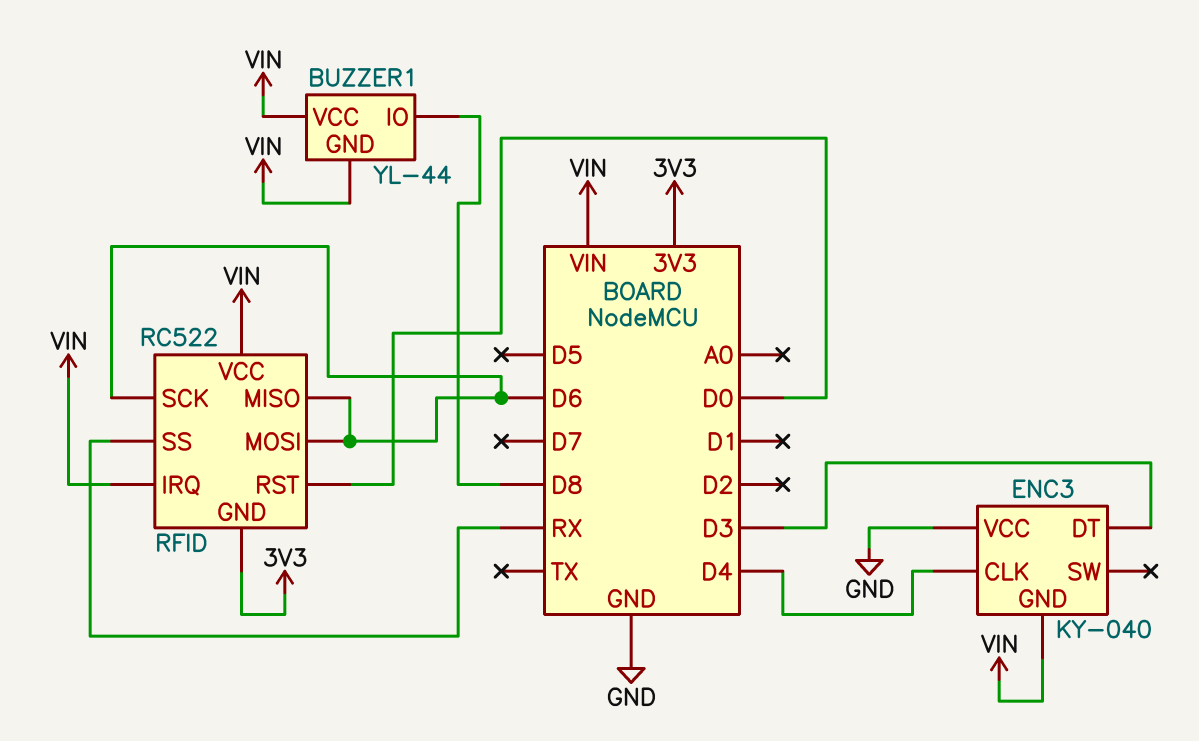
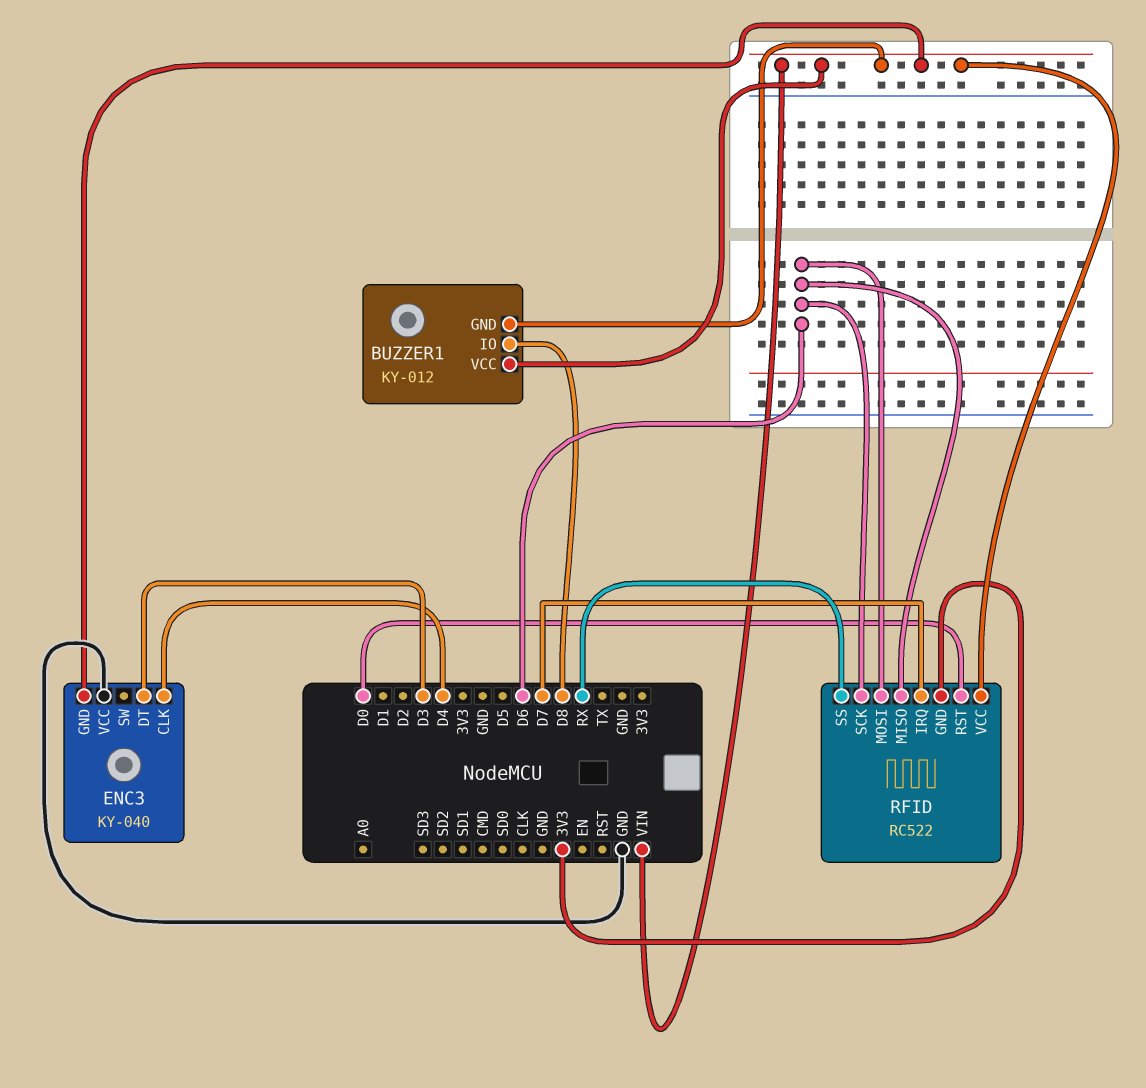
BUZZER1: YL-44 -> KY-012
RFID pin IRQ: VIN -> D7

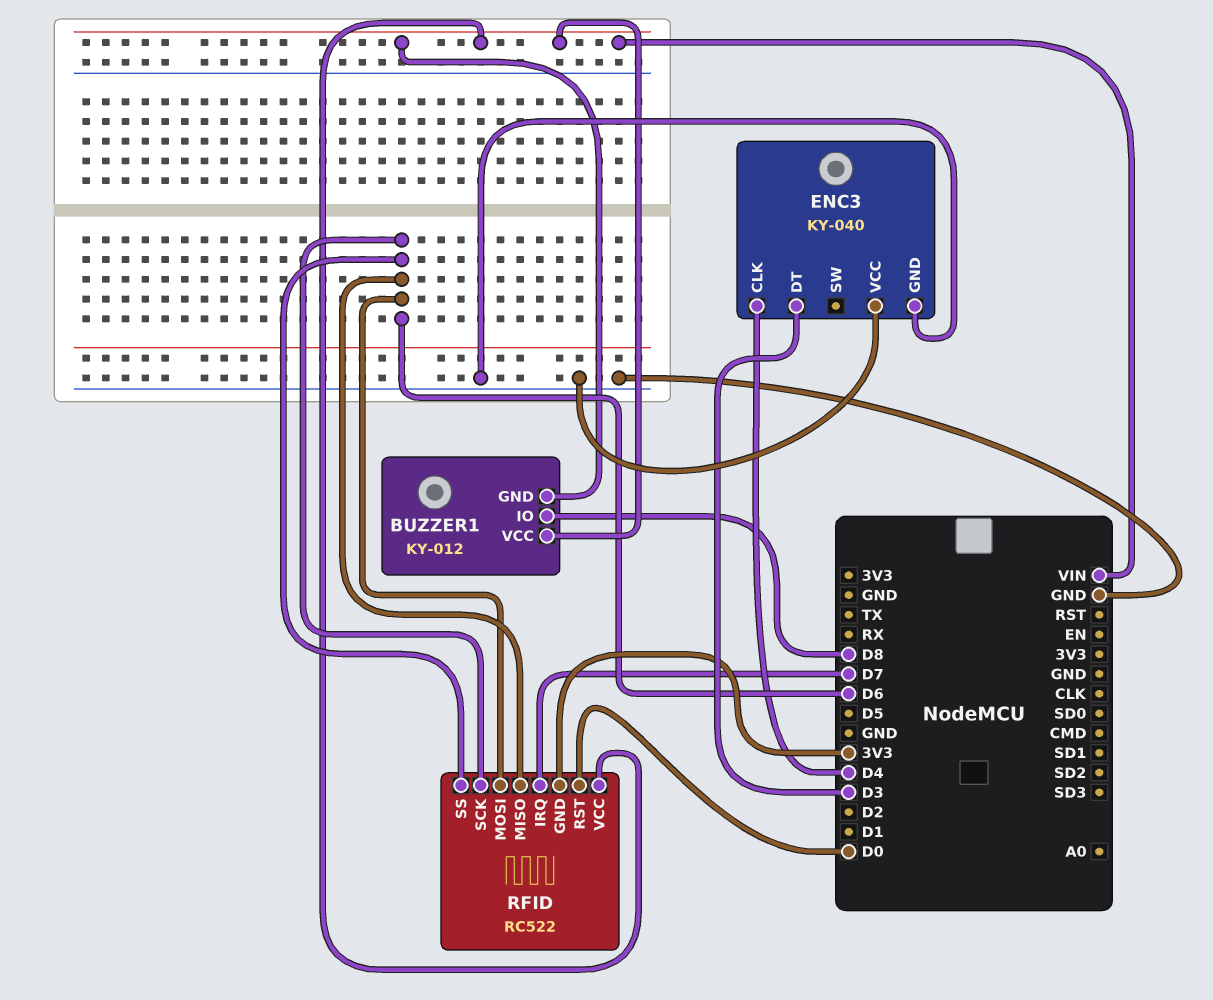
ENC3 pin GND: VIN -> GND
RFID pin SS: RX -> D6

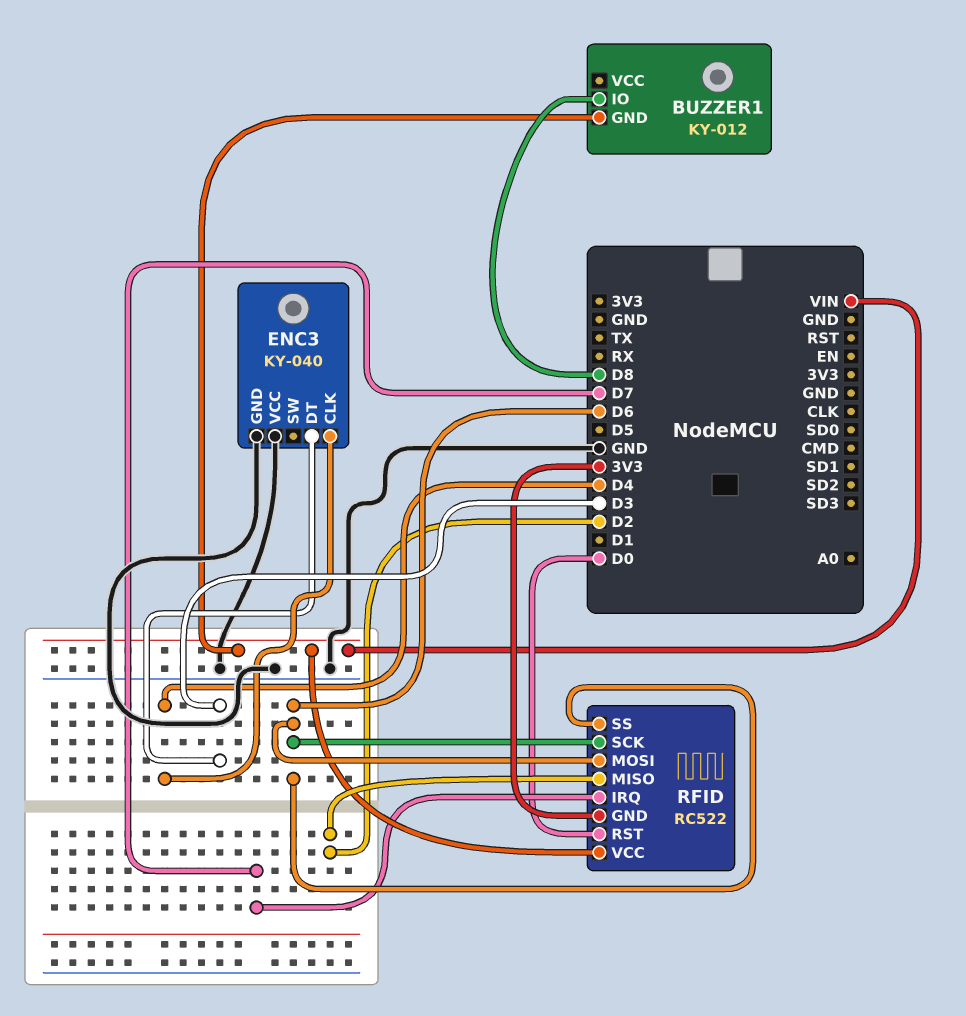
BUZZER1 pin VCC: VIN -> none
RFID pin MISO: D6 -> D2

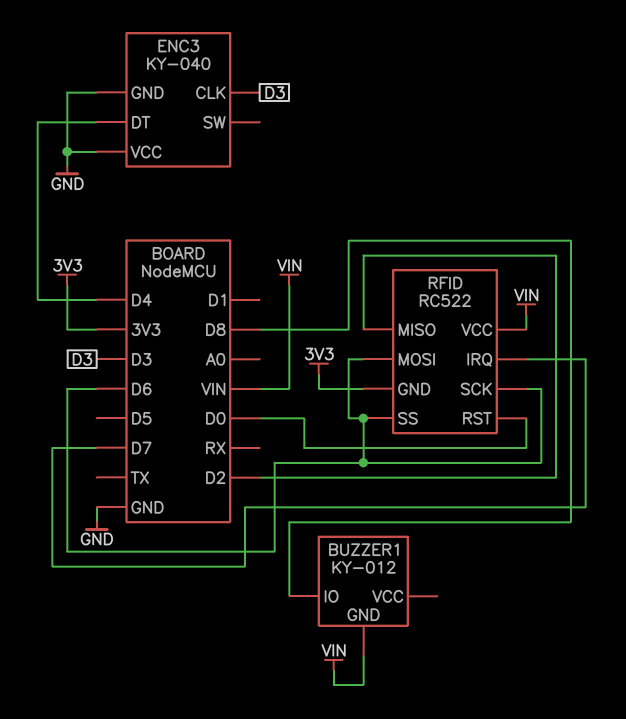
ENC3 pin CLK: D4 -> D3
ENC3 pin DT: D3 -> D4

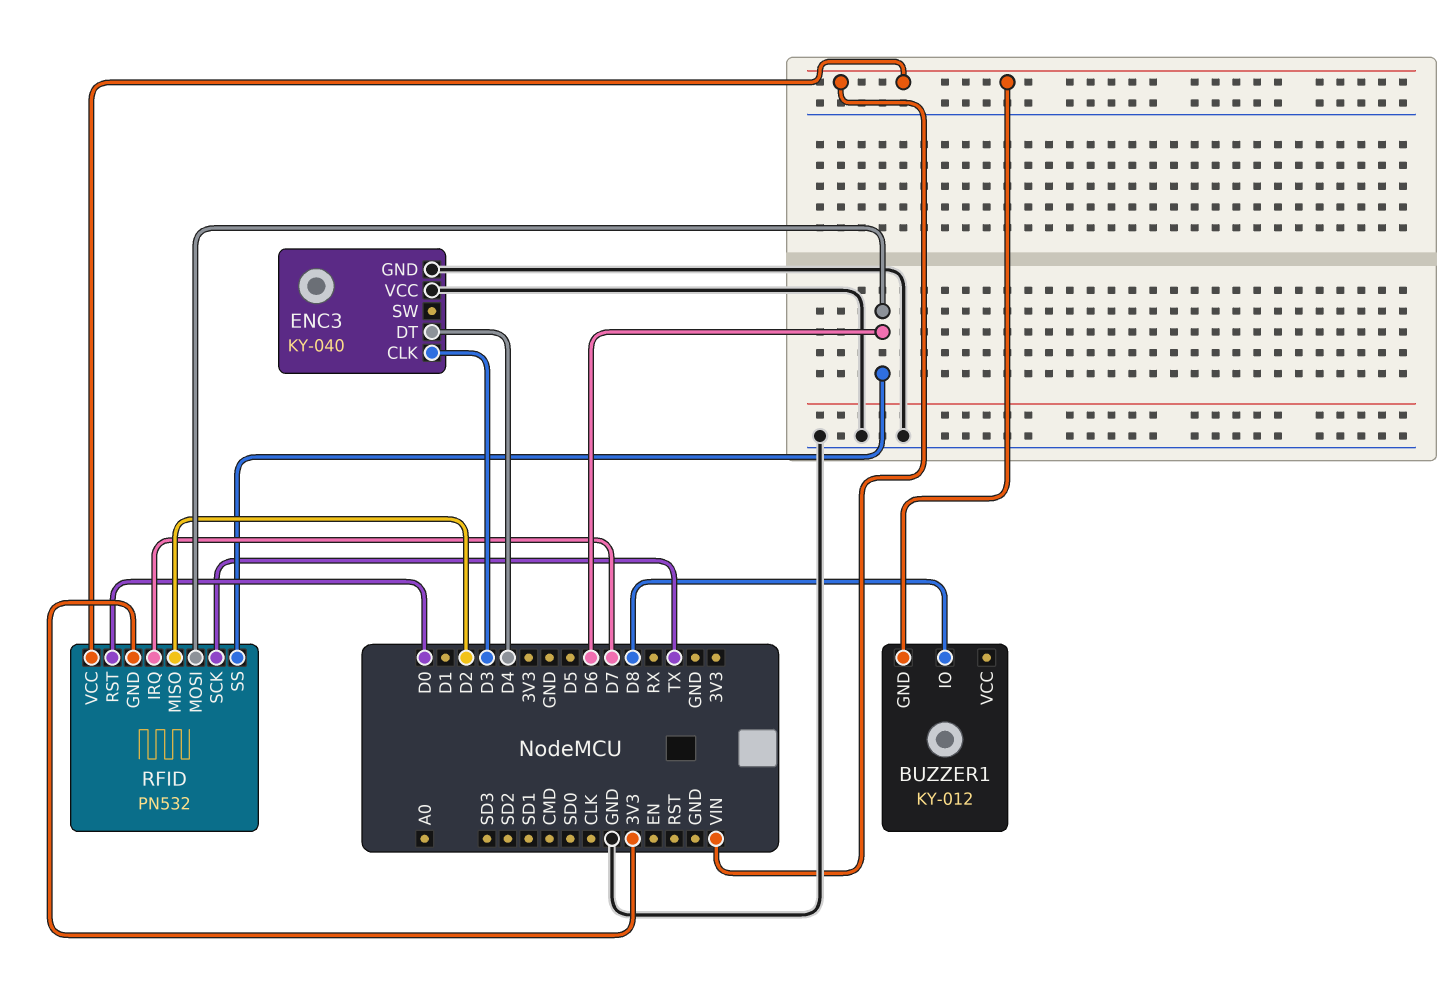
RFID: RC522 -> PN532
RFID pin SCK: D6 -> TX

